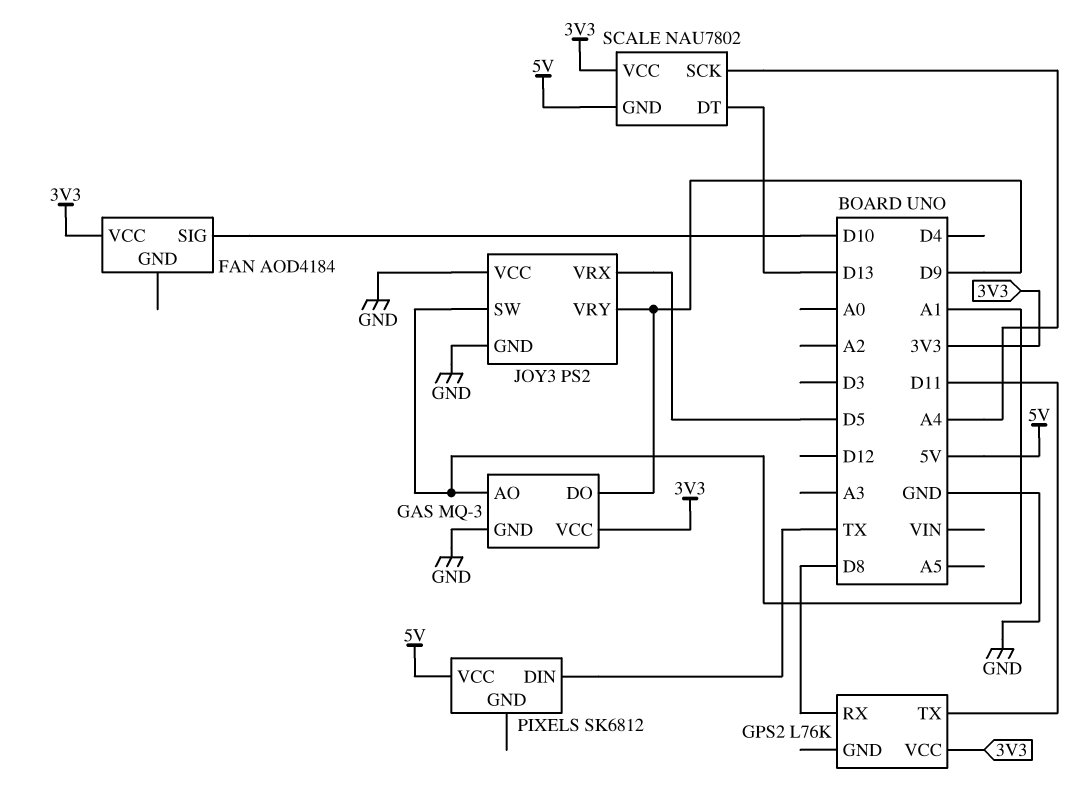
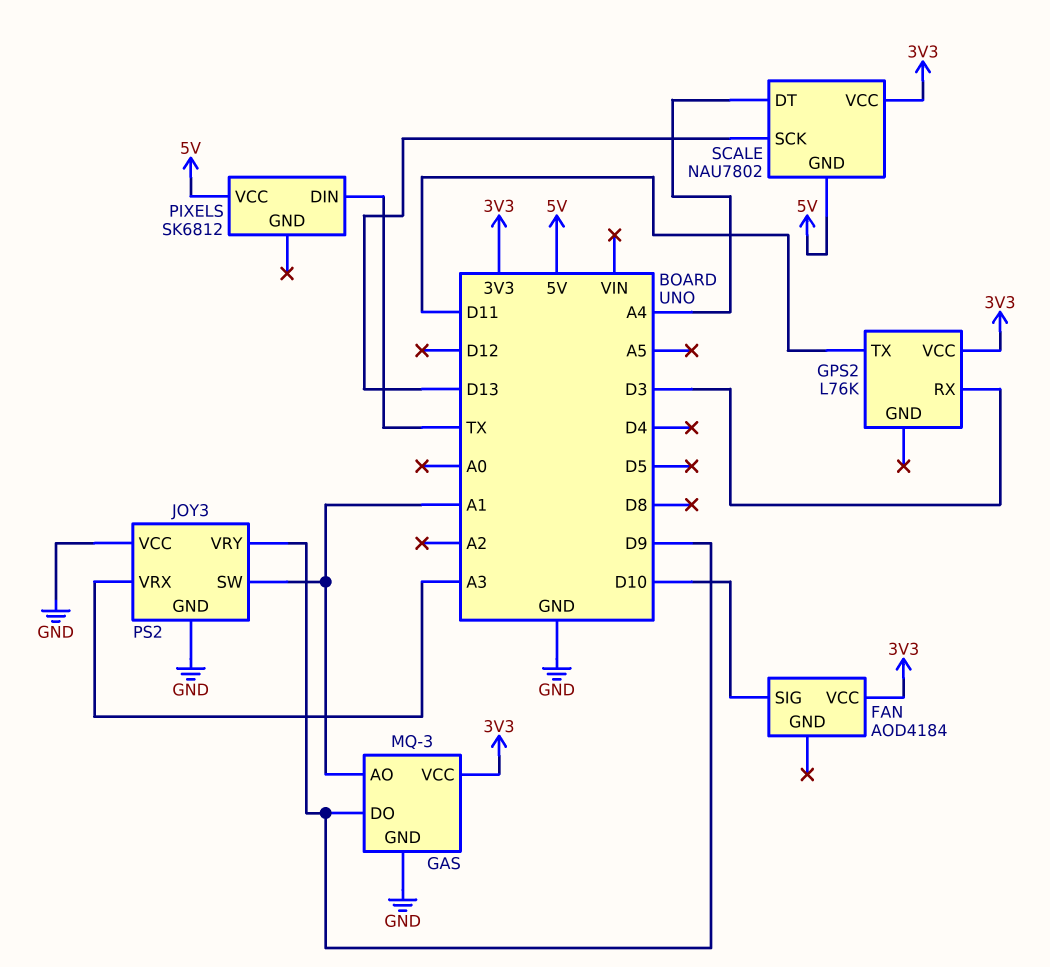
GPS2 pin RX: D8 -> D3
JOY3 pin VRX: D5 -> A3
SCALE pin DT: D13 -> A4
SCALE pin SCK: A4 -> D13

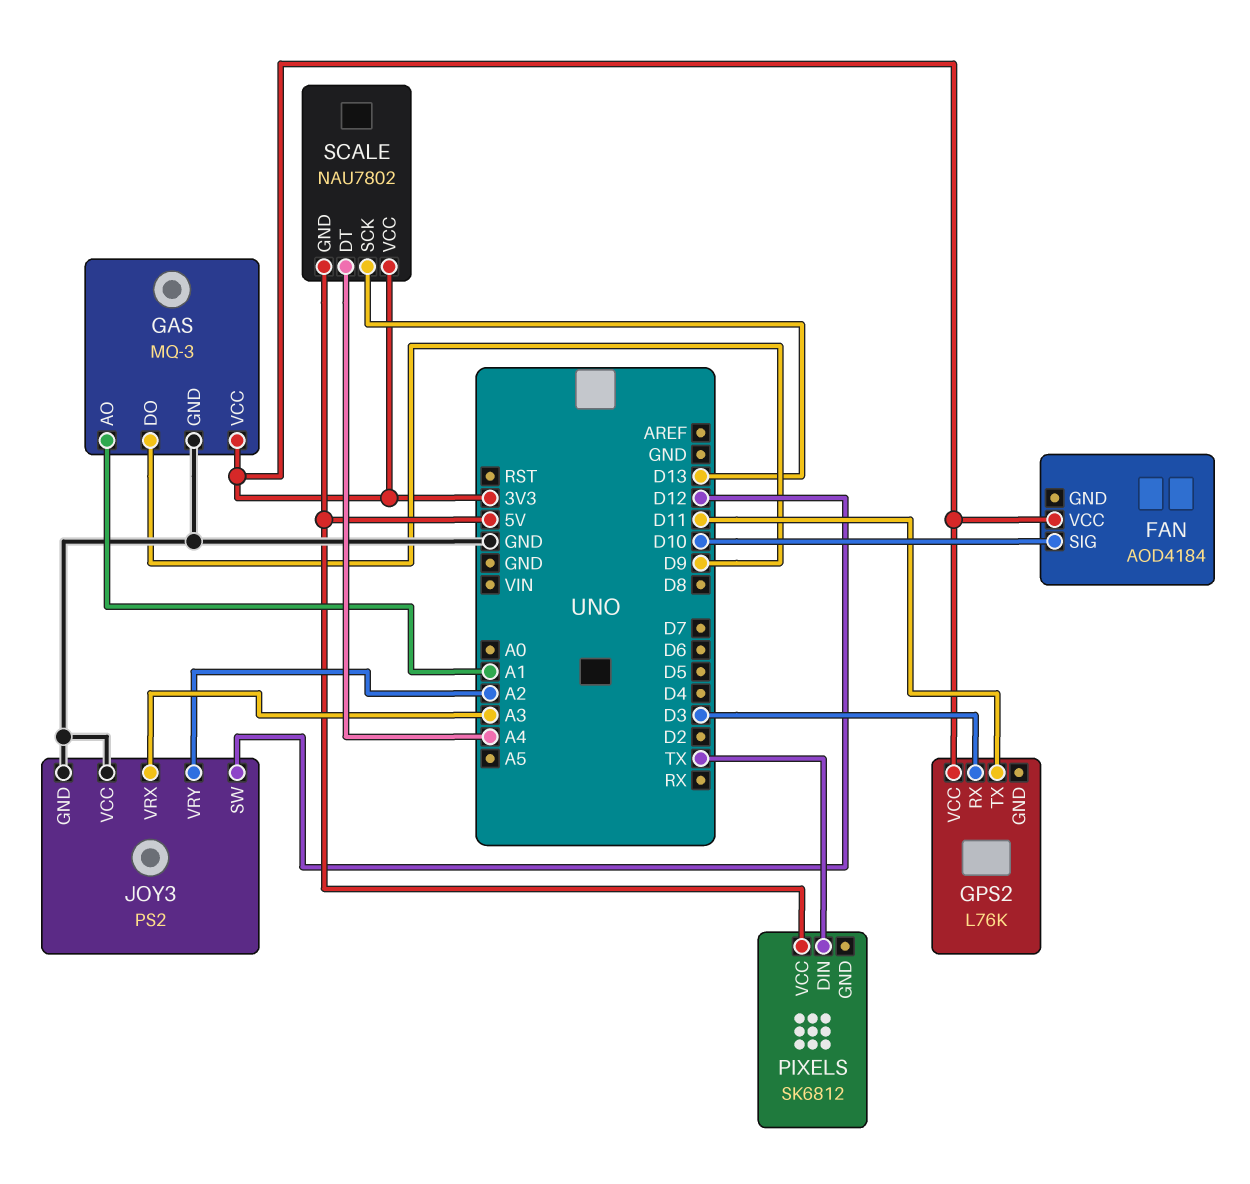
JOY3 pin SW: A1 -> D12
JOY3 pin VRY: D9 -> A2

